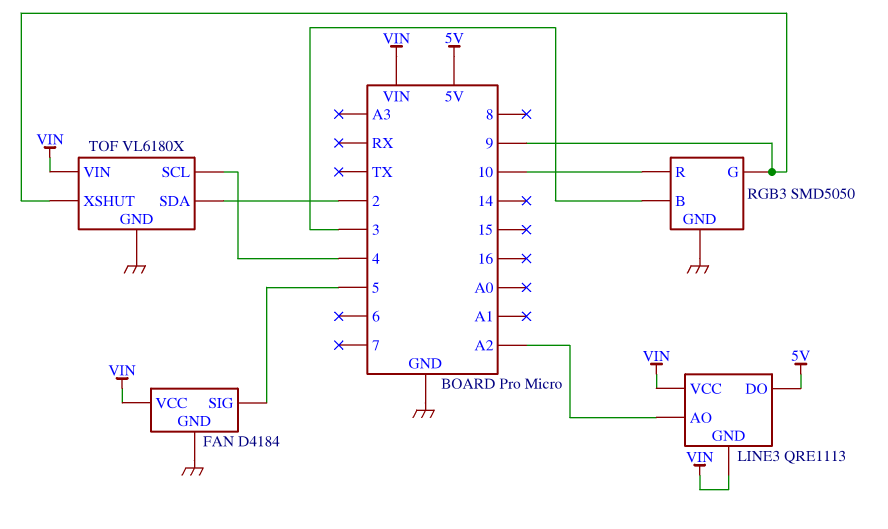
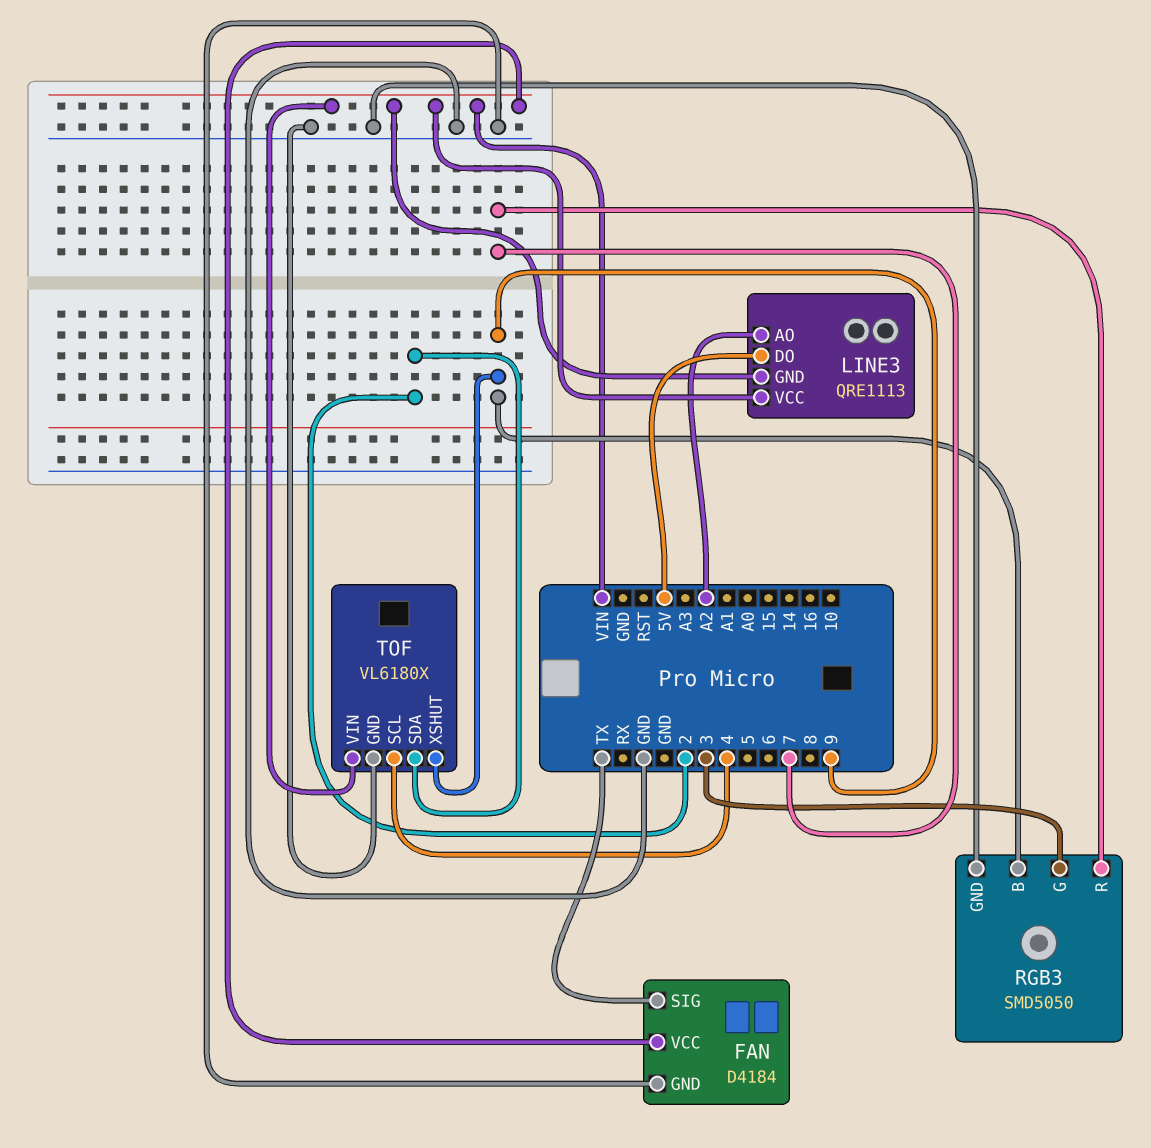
FAN pin SIG: 5 -> TX
RGB3 pin B: 3 -> 9
RGB3 pin G: 9 -> 3
RGB3 pin R: 10 -> 7

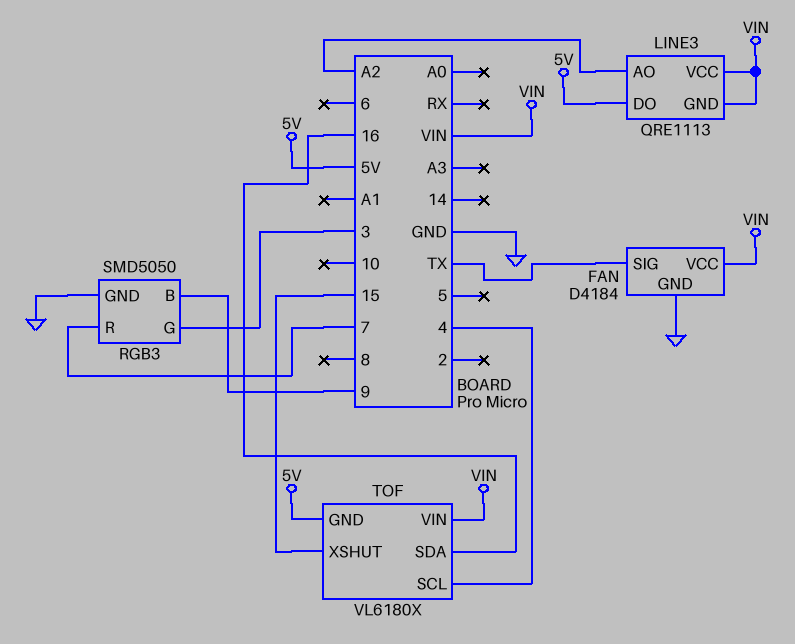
TOF pin GND: GND -> 5V
TOF pin SDA: 2 -> 16
TOF pin XSHUT: 9 -> 15

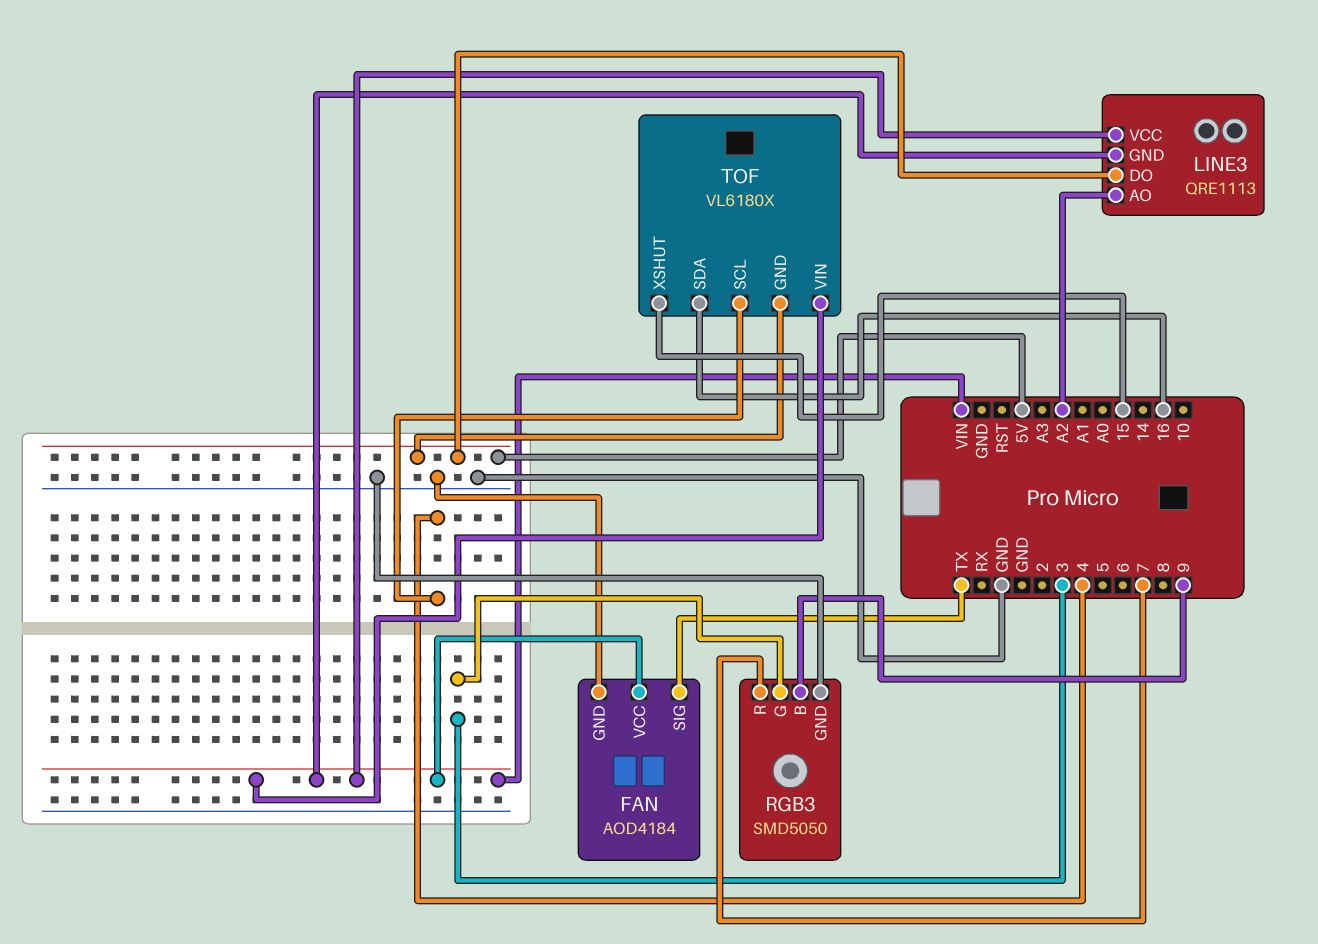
FAN: D4184 -> AOD4184

